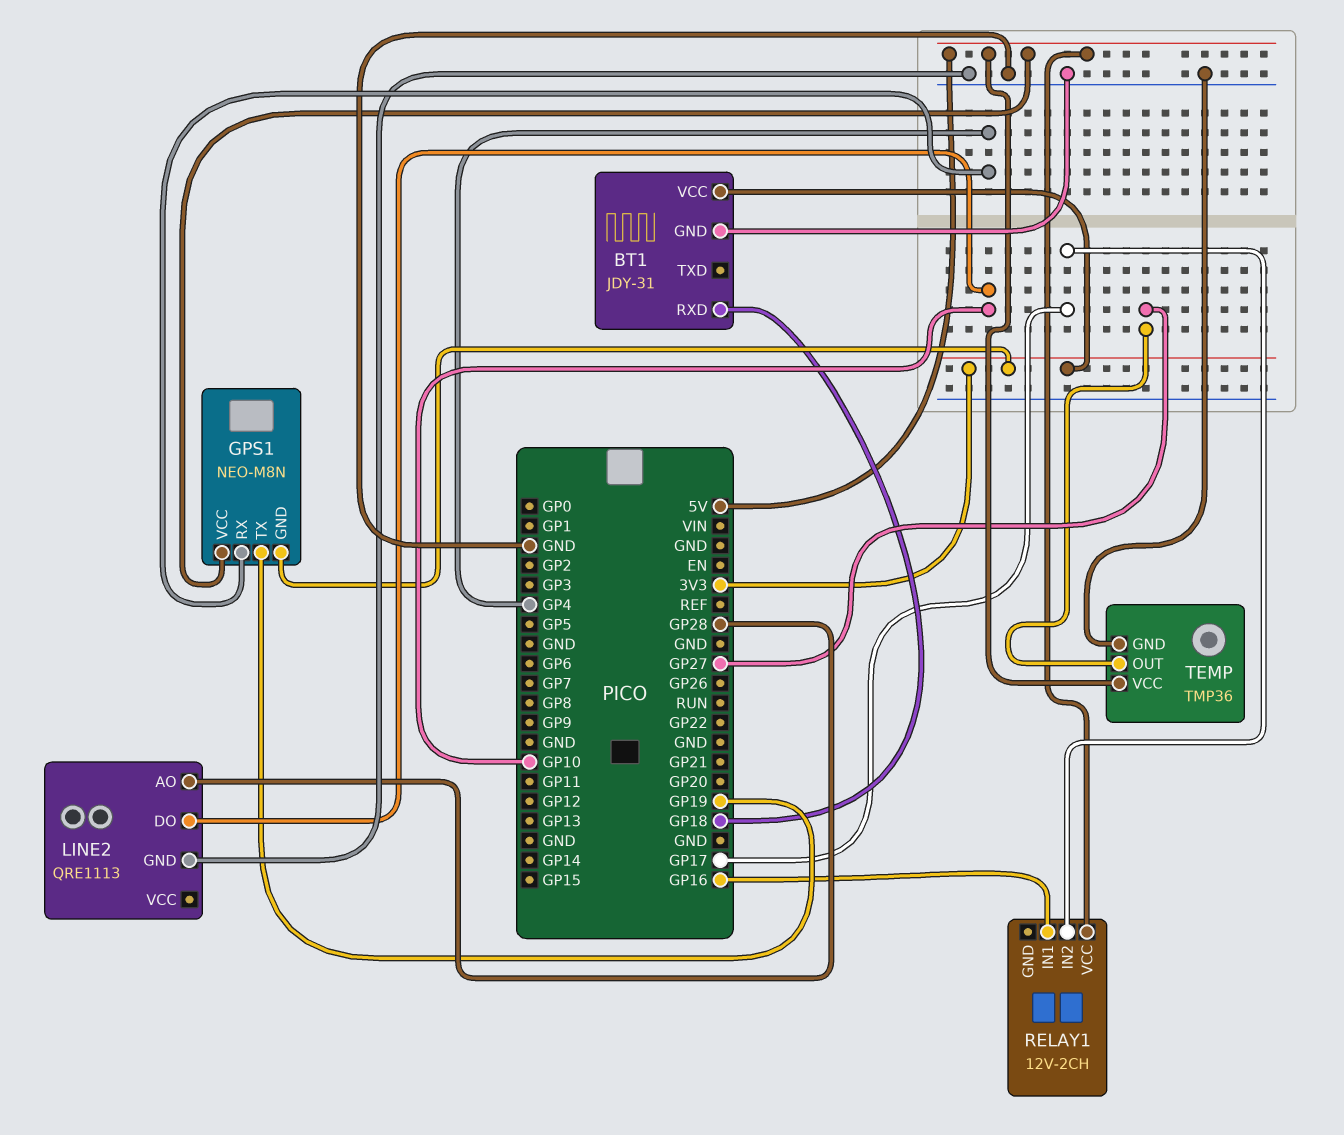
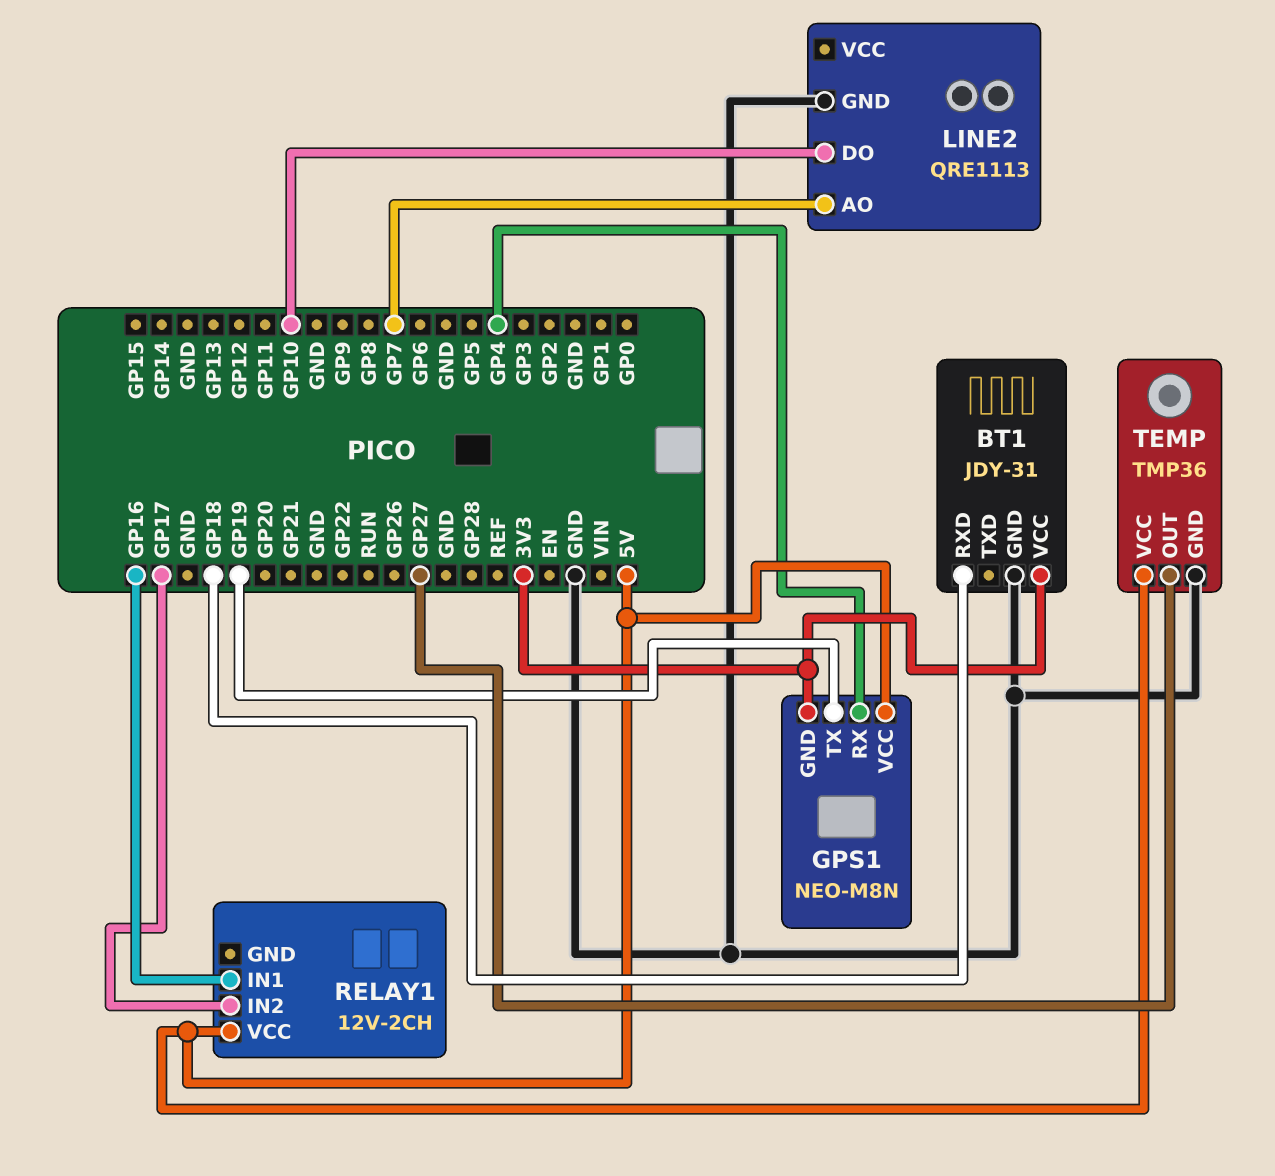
LINE2 pin AO: GP28 -> GP7

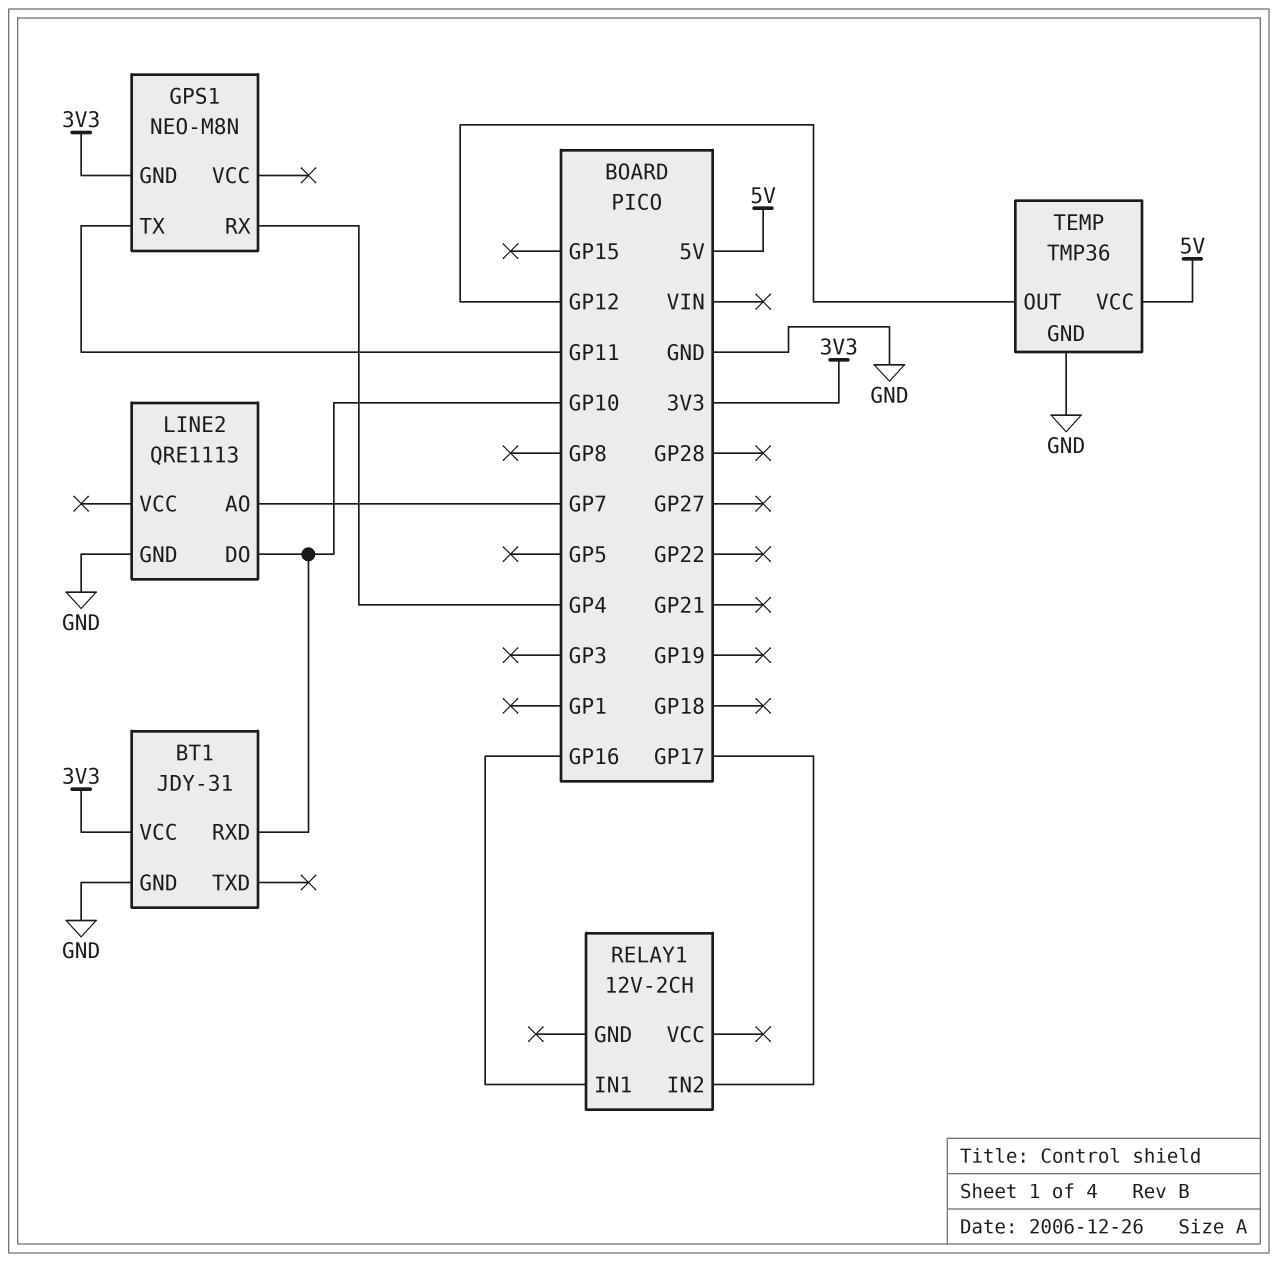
BT1 pin RXD: GP18 -> GP10
GPS1 pin TX: GP19 -> GP11
GPS1 pin VCC: 5V -> none
RELAY1 pin VCC: 5V -> none
TEMP pin OUT: GP27 -> GP12

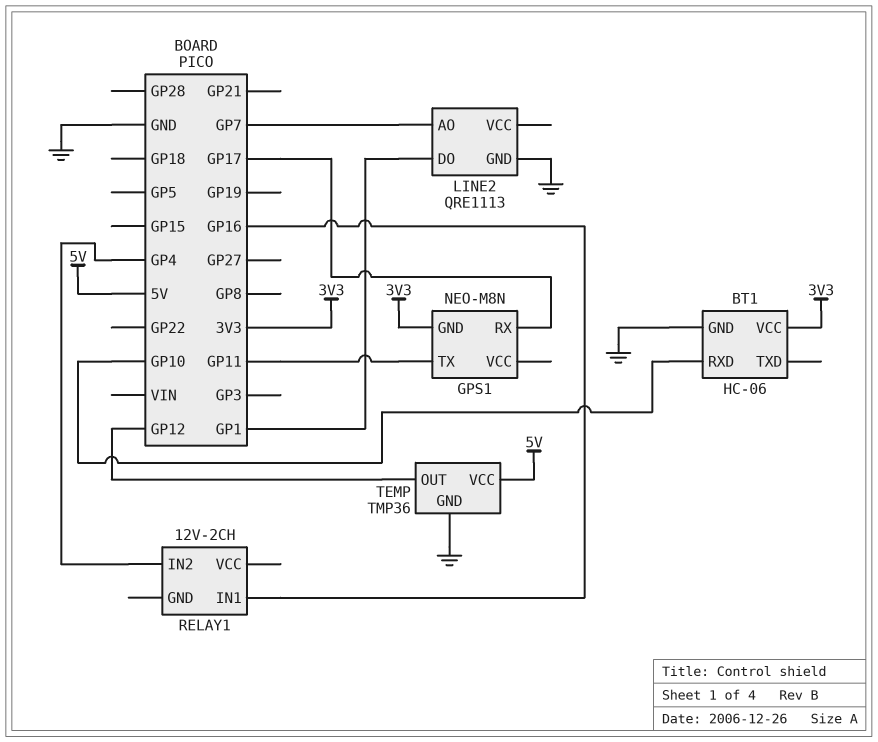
BT1: JDY-31 -> HC-06
GPS1 pin RX: GP4 -> GP17
LINE2 pin DO: GP10 -> GP1
RELAY1 pin IN2: GP17 -> GP4

